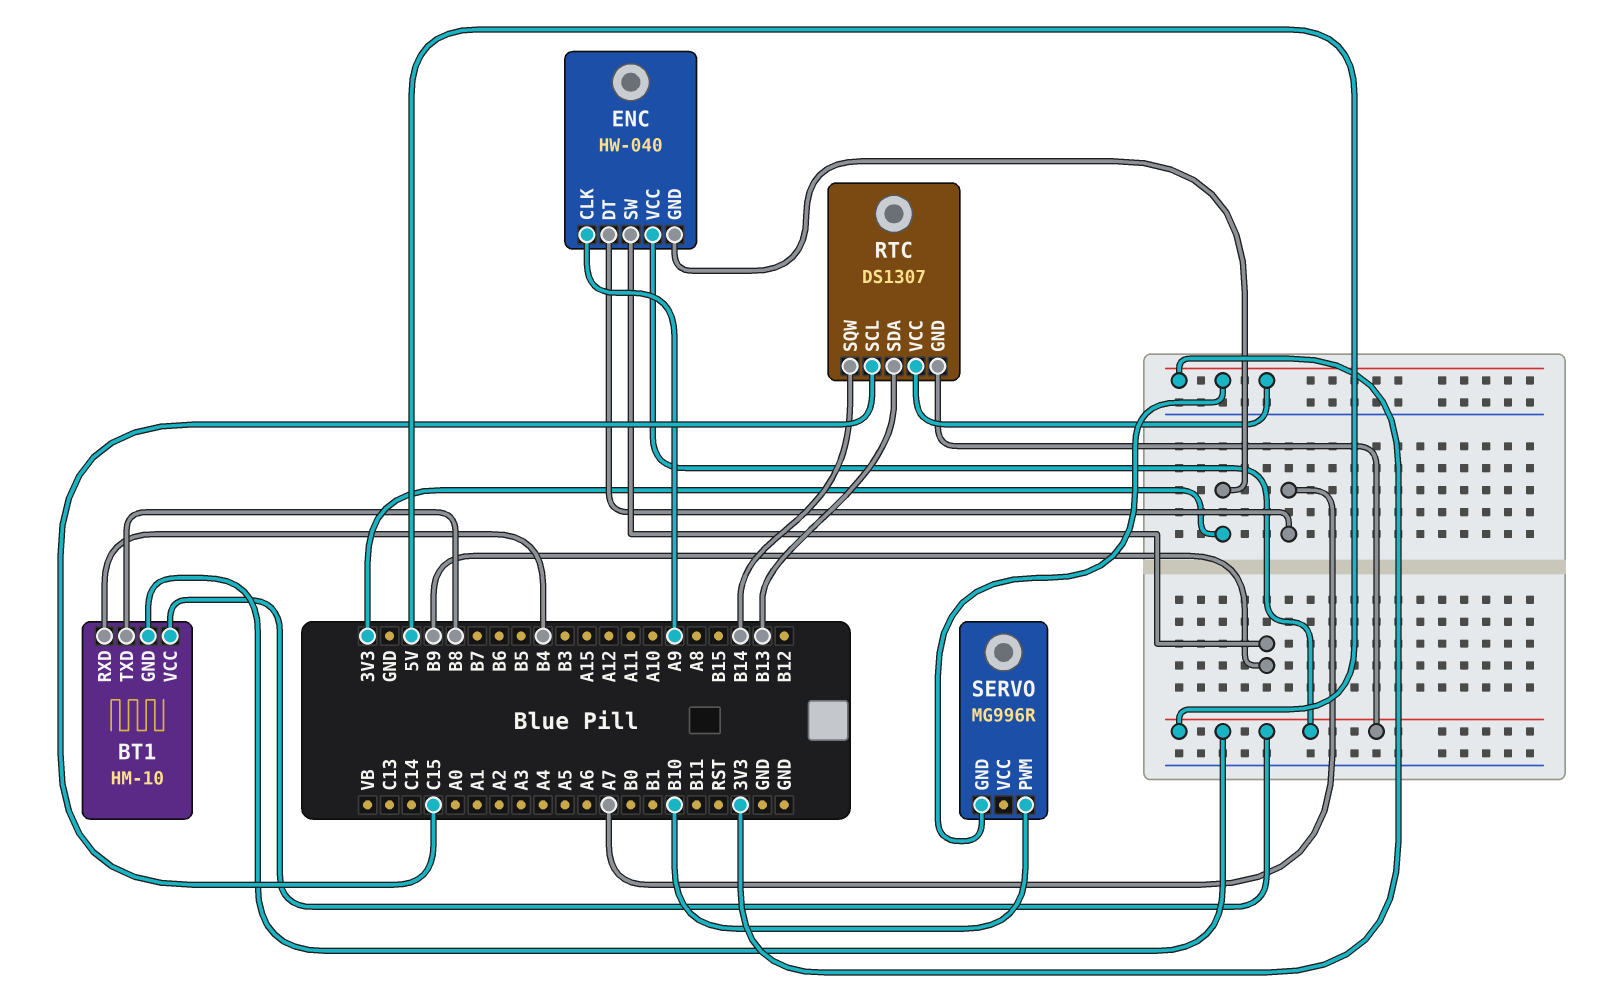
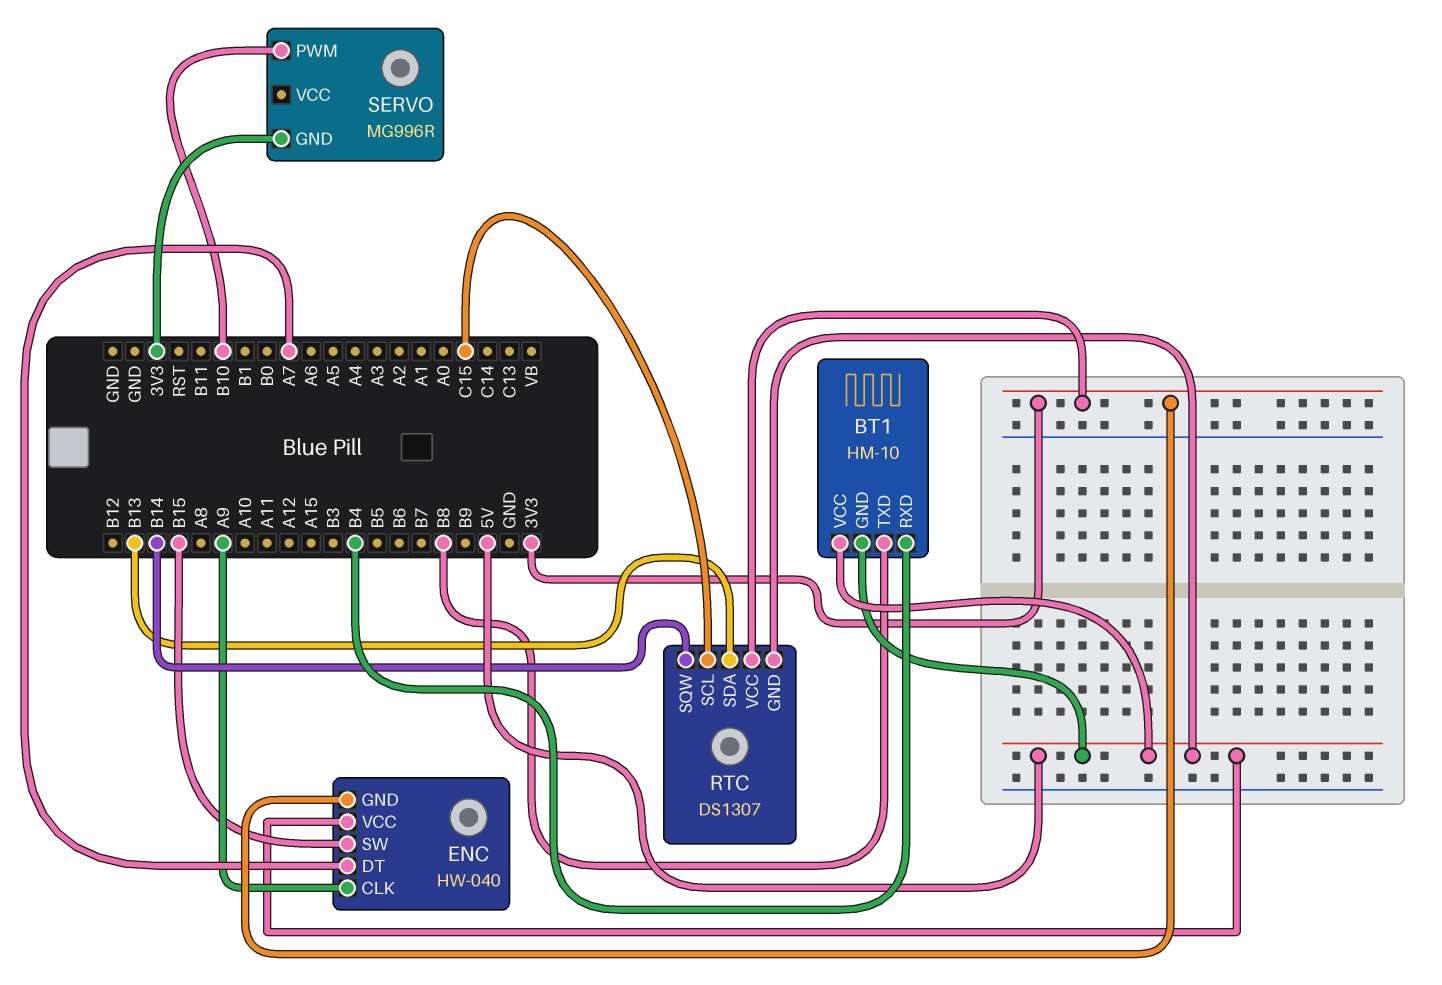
ENC pin SW: B9 -> B15

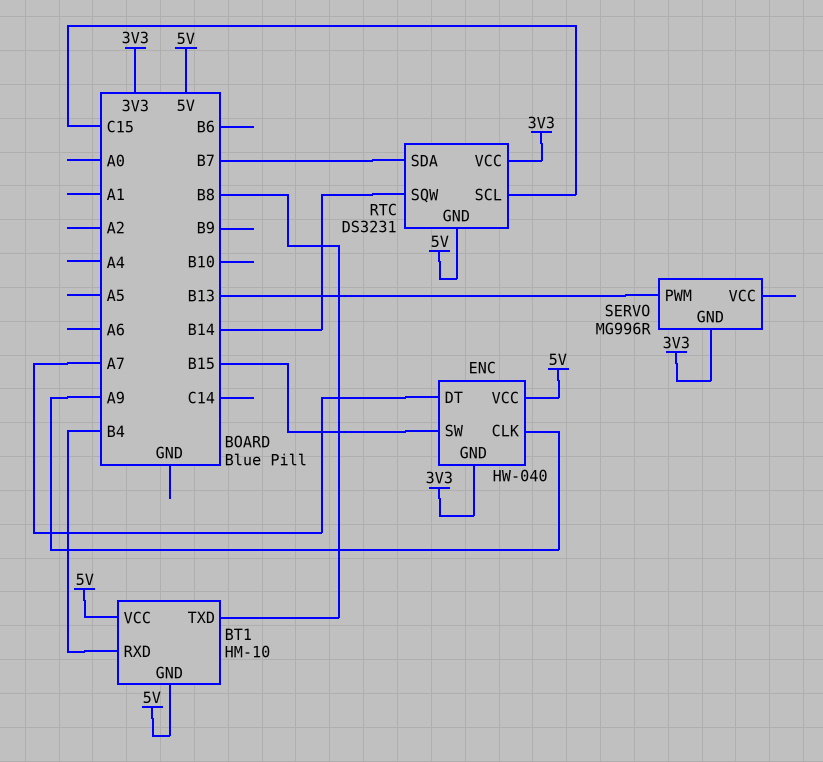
RTC: DS1307 -> DS3231
RTC pin SDA: B13 -> B7
SERVO pin PWM: B10 -> B13

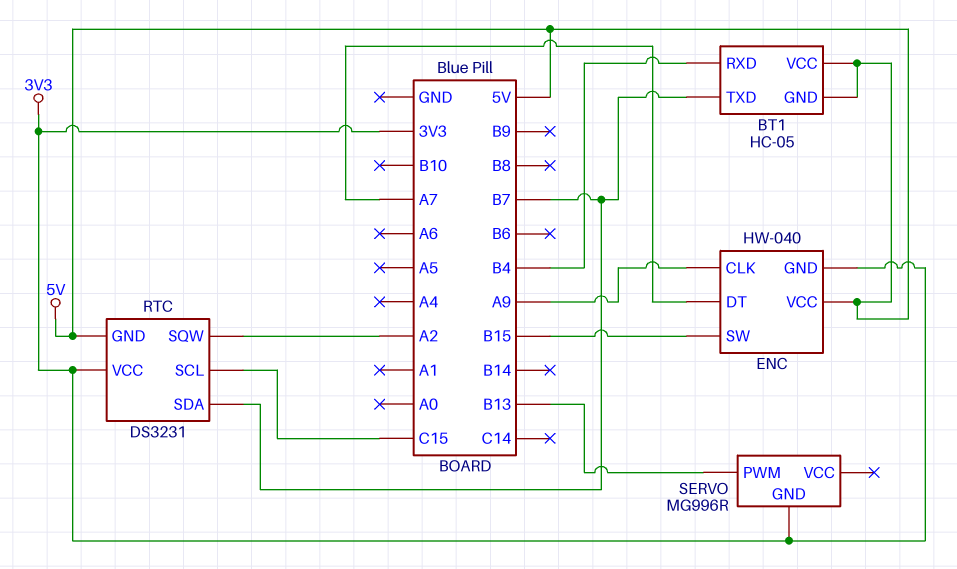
BT1: HM-10 -> HC-05
BT1 pin TXD: B8 -> B7
RTC pin SQW: B14 -> A2

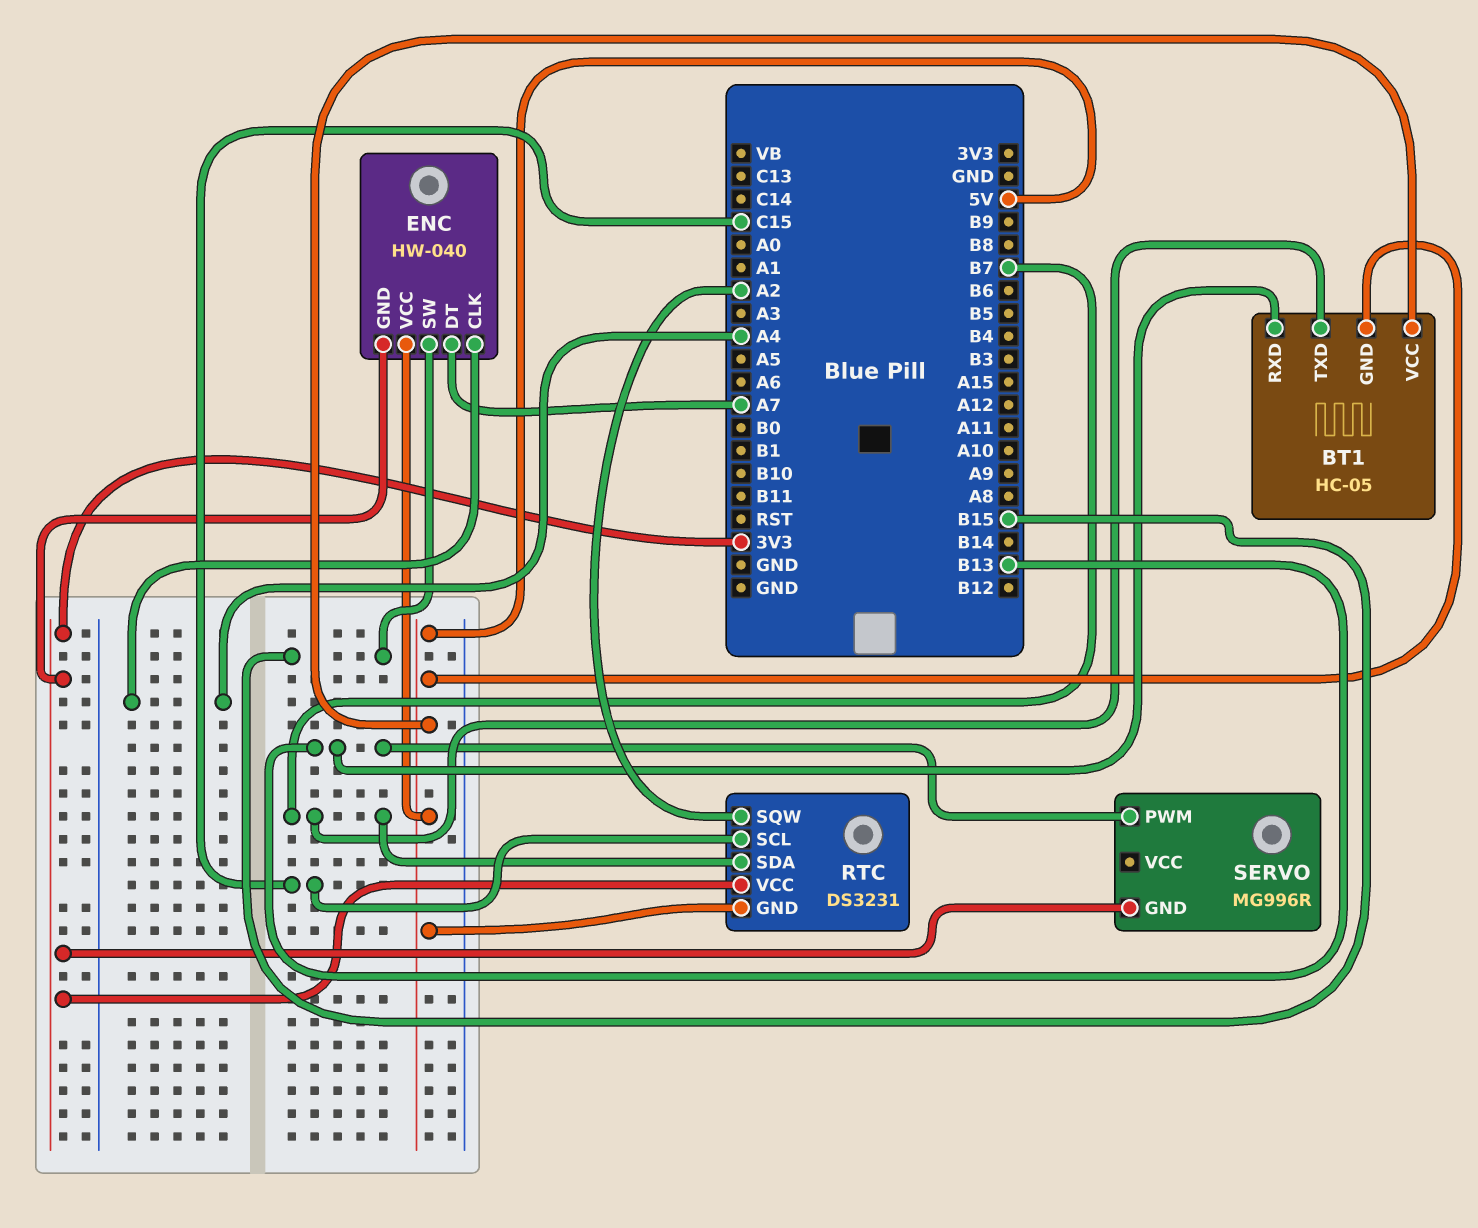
BT1 pin RXD: B4 -> B13
ENC pin CLK: A9 -> A4

